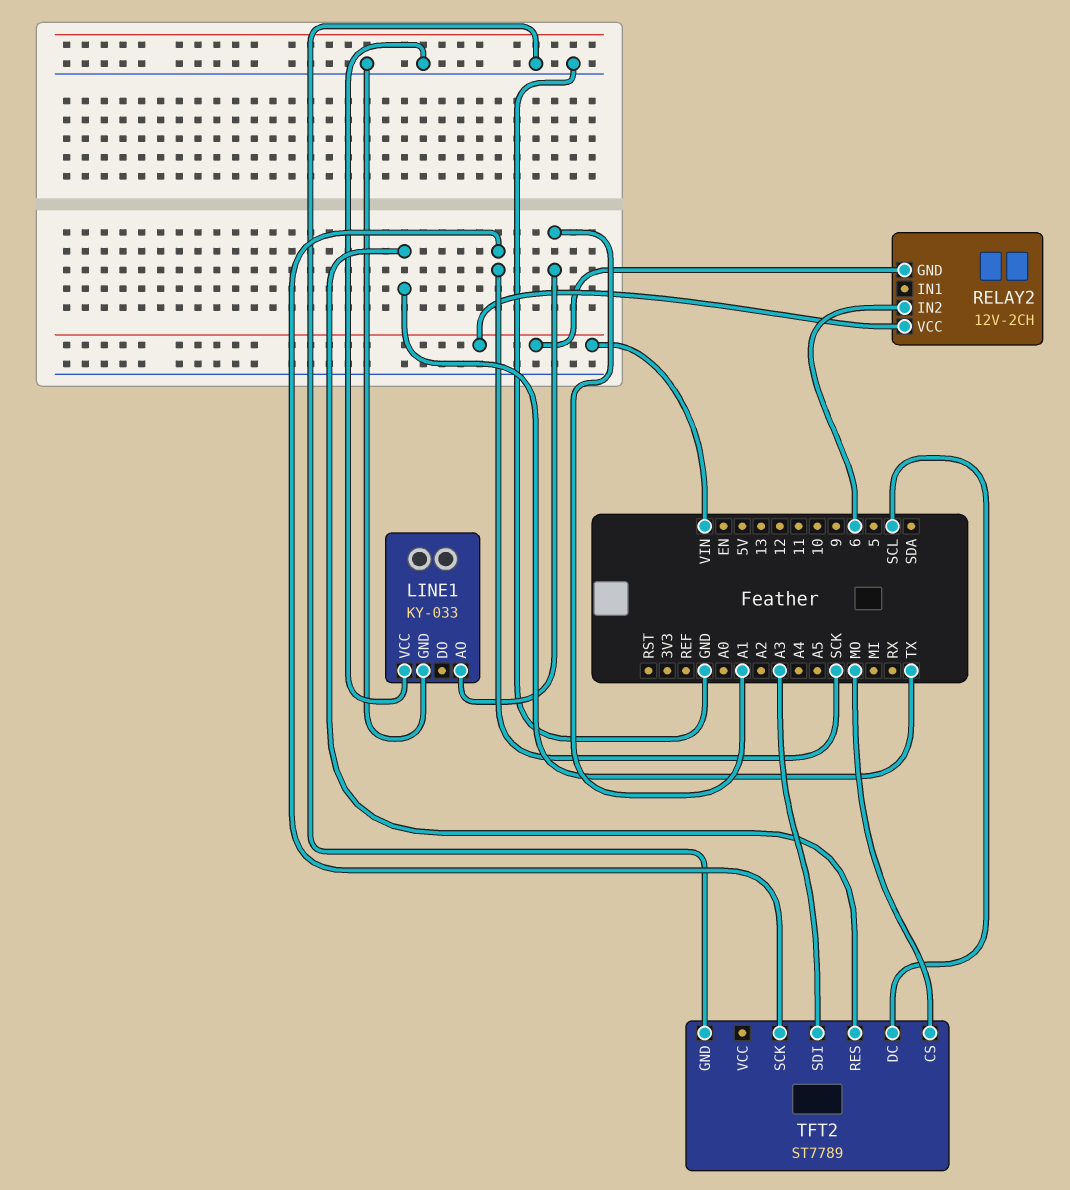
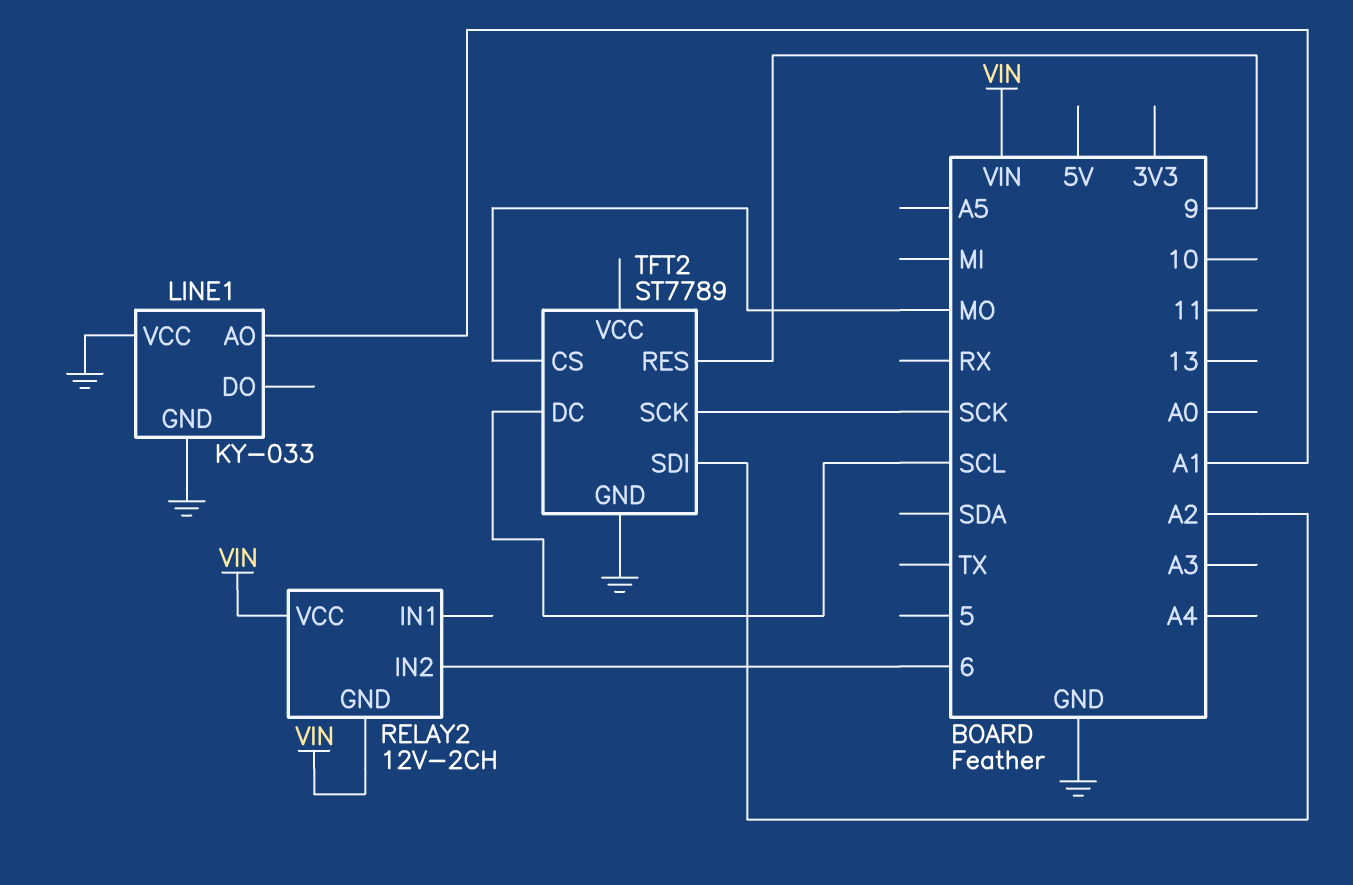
TFT2 pin RES: TX -> 9
TFT2 pin SDI: A3 -> A2

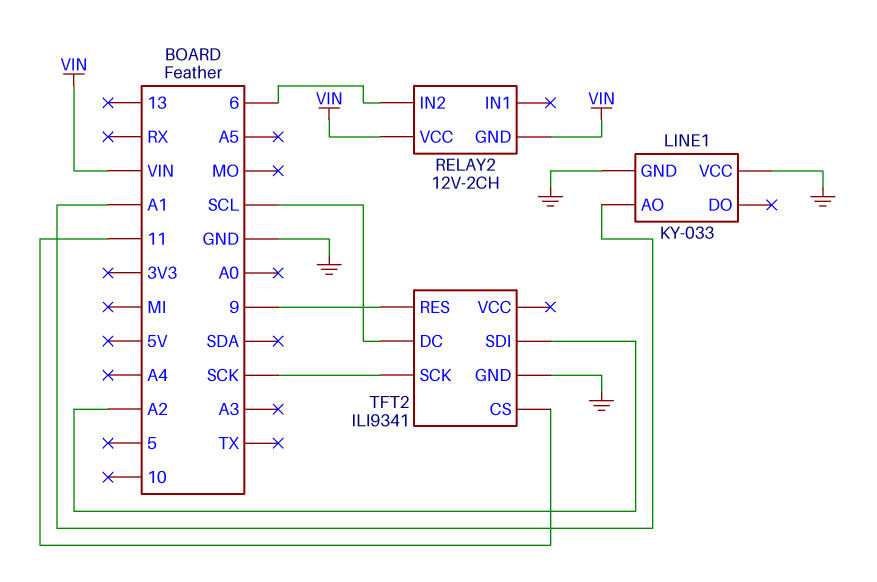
TFT2: ST7789 -> ILI9341
TFT2 pin CS: MO -> 11

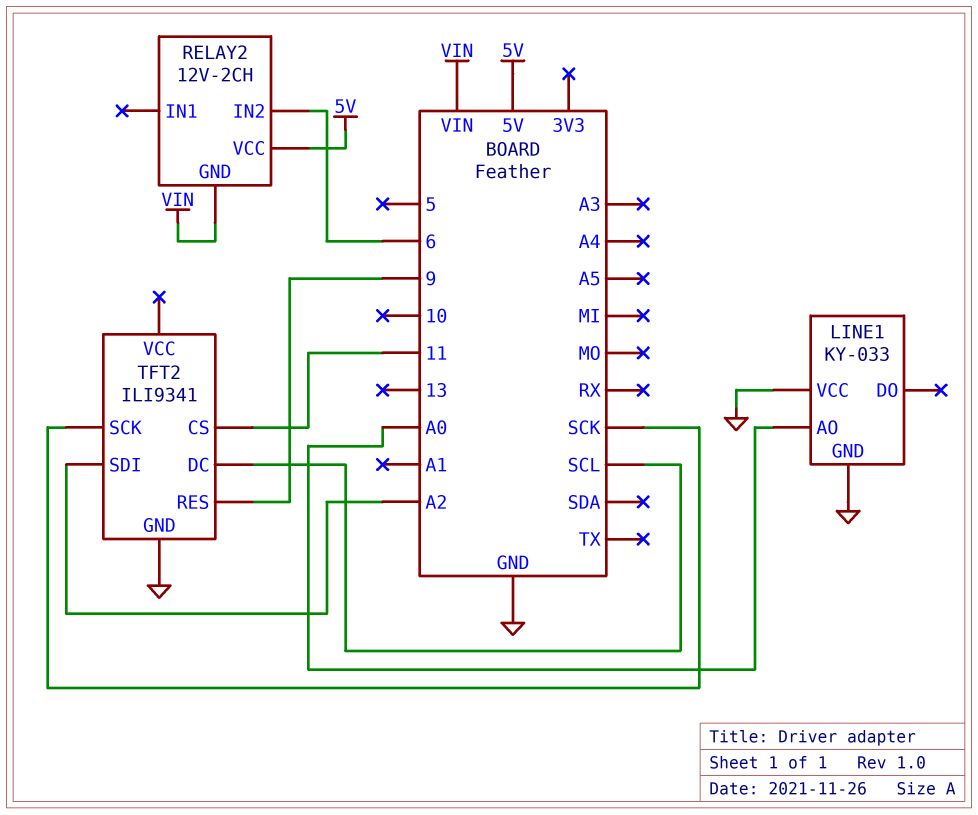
LINE1 pin AO: A1 -> A0
RELAY2 pin VCC: VIN -> 5V

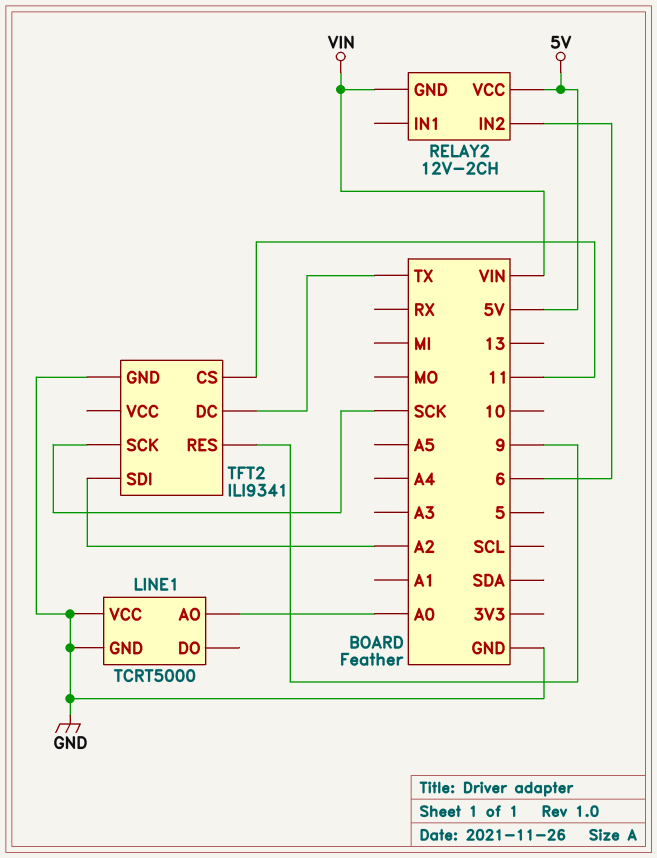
LINE1: KY-033 -> TCRT5000
TFT2 pin DC: SCL -> TX

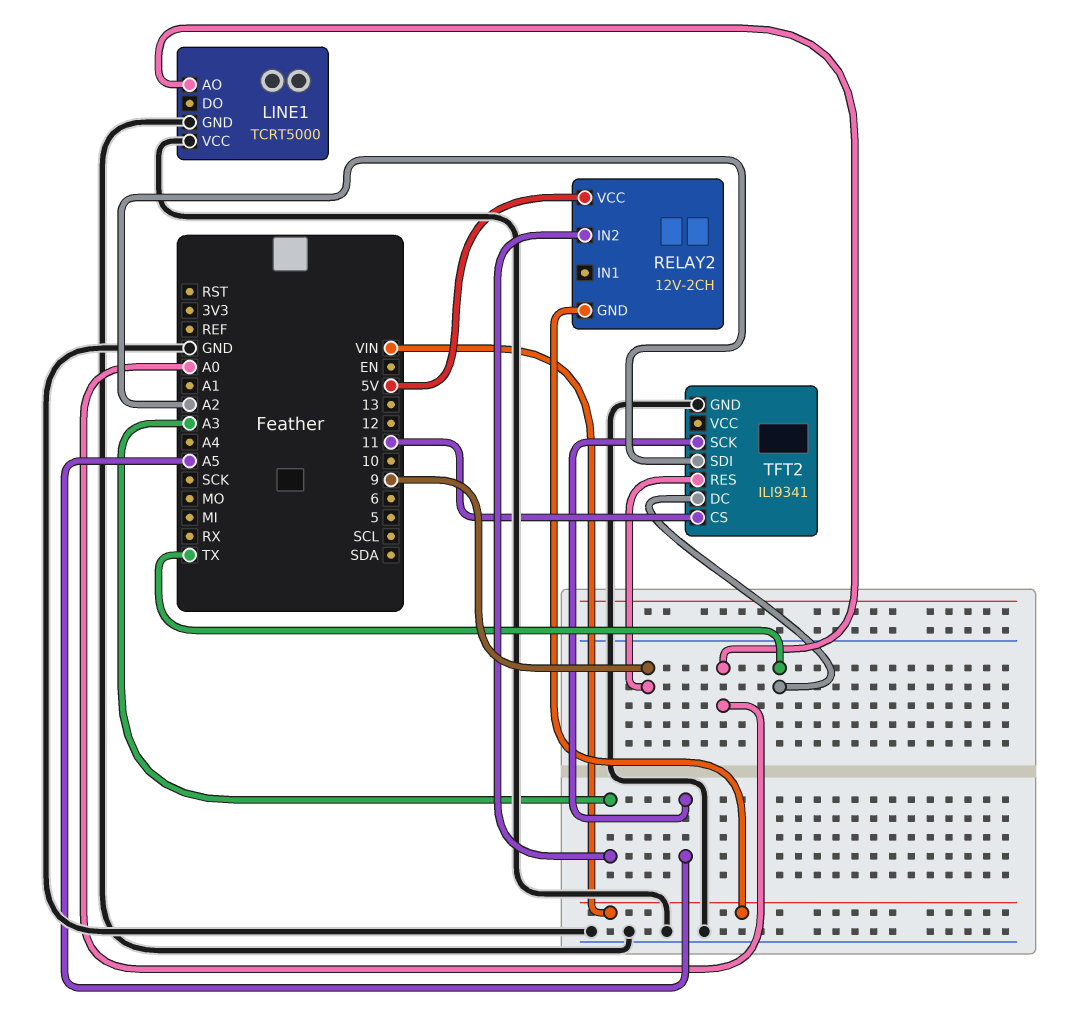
RELAY2 pin IN2: 6 -> A3
TFT2 pin SCK: SCK -> A5

